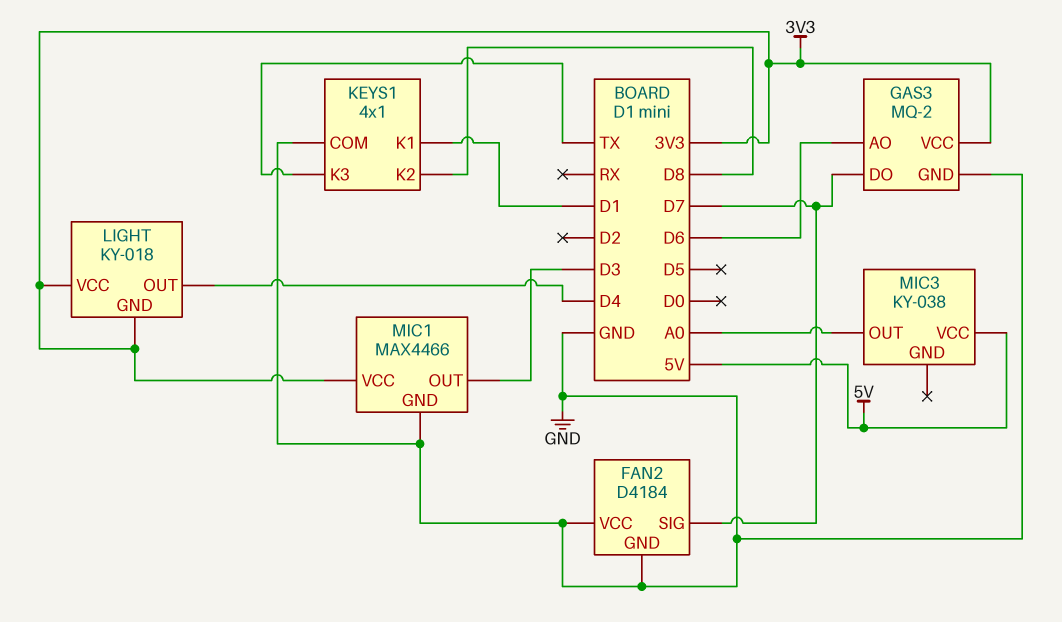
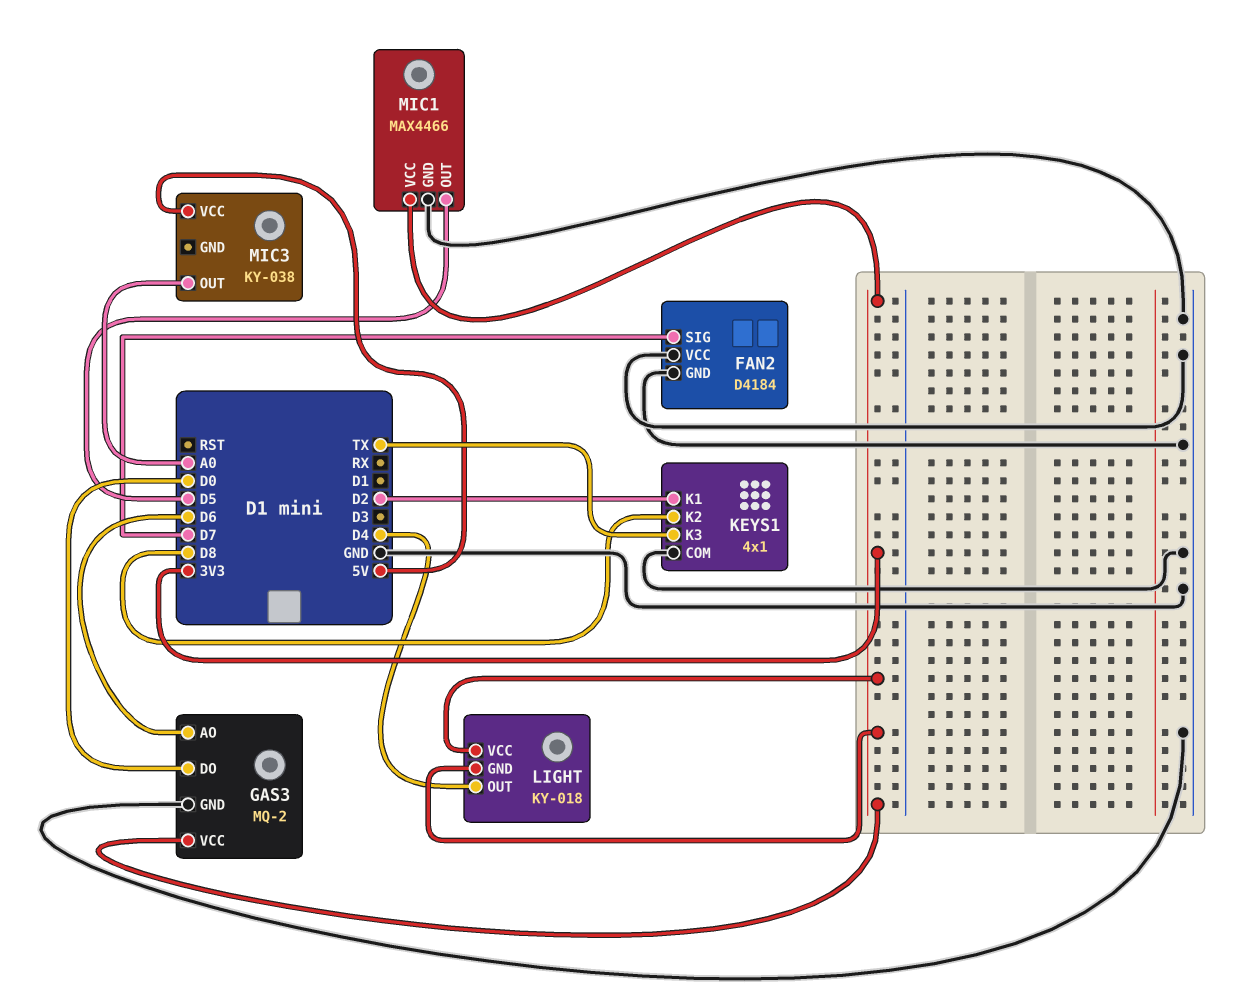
GAS3 pin DO: D7 -> D0
KEYS1 pin K1: D1 -> D2
MIC1 pin OUT: D3 -> D5

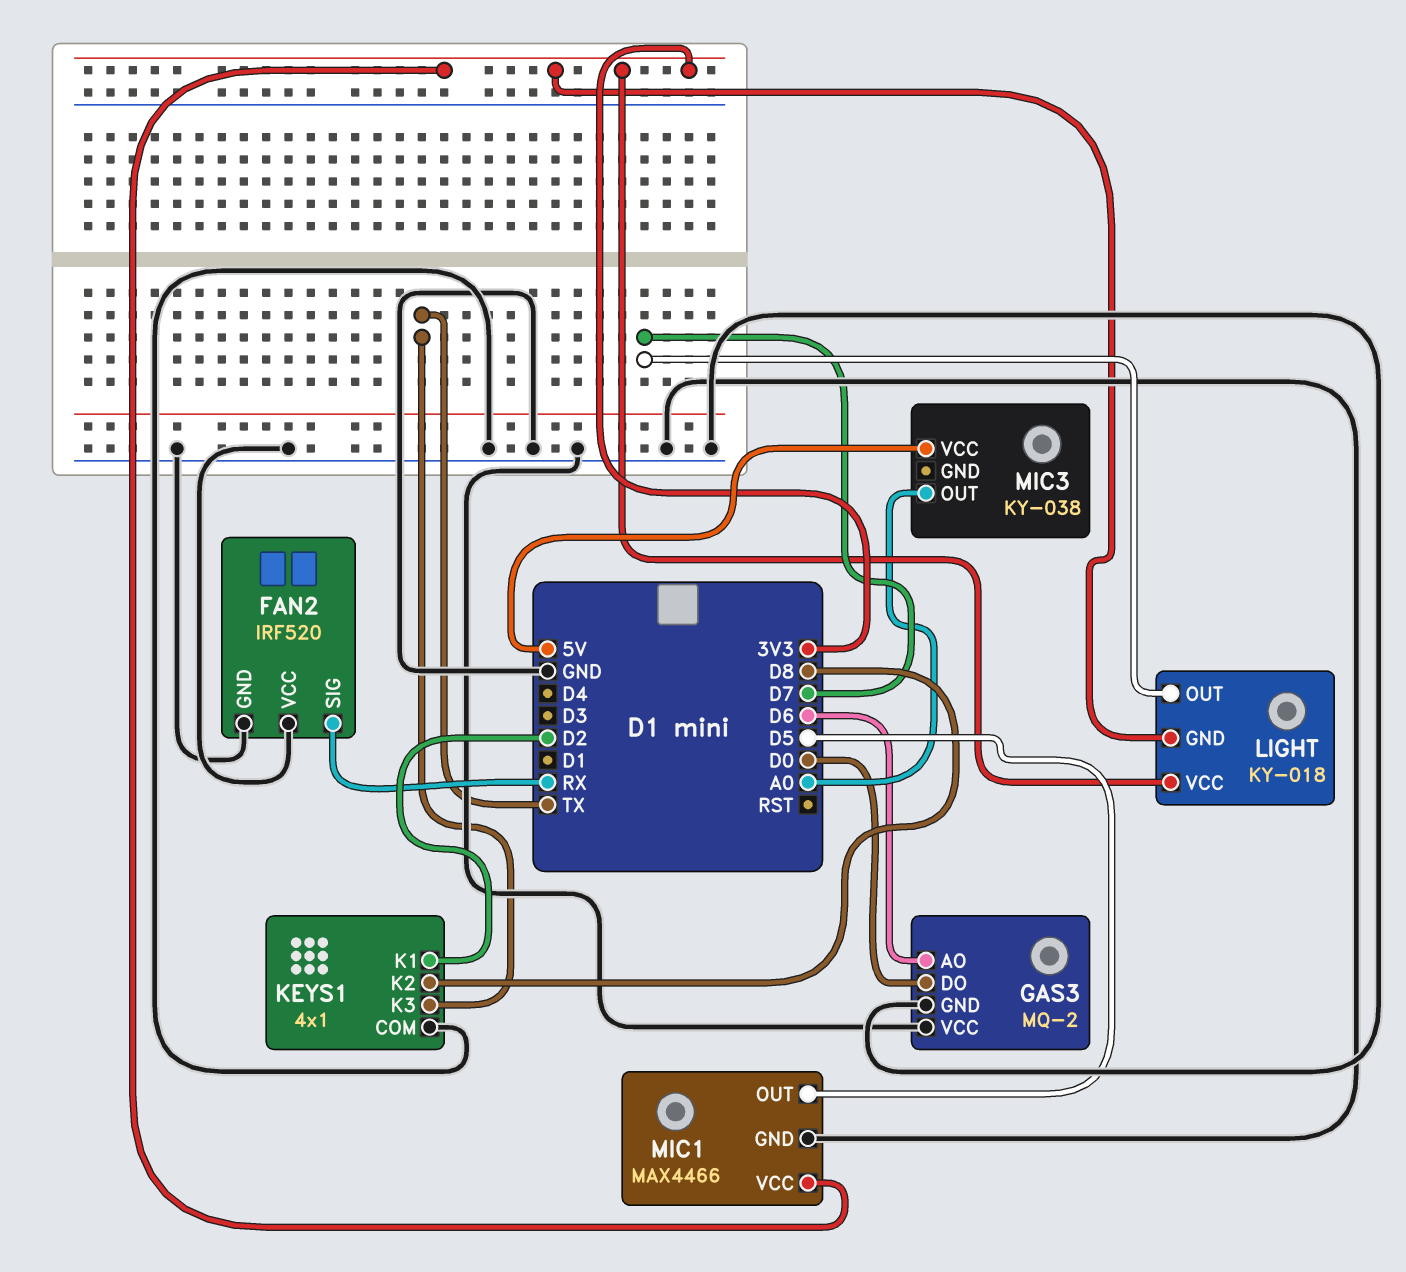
FAN2: D4184 -> IRF520
FAN2 pin SIG: D7 -> RX
GAS3 pin VCC: 3V3 -> GND
LIGHT pin OUT: D4 -> D7

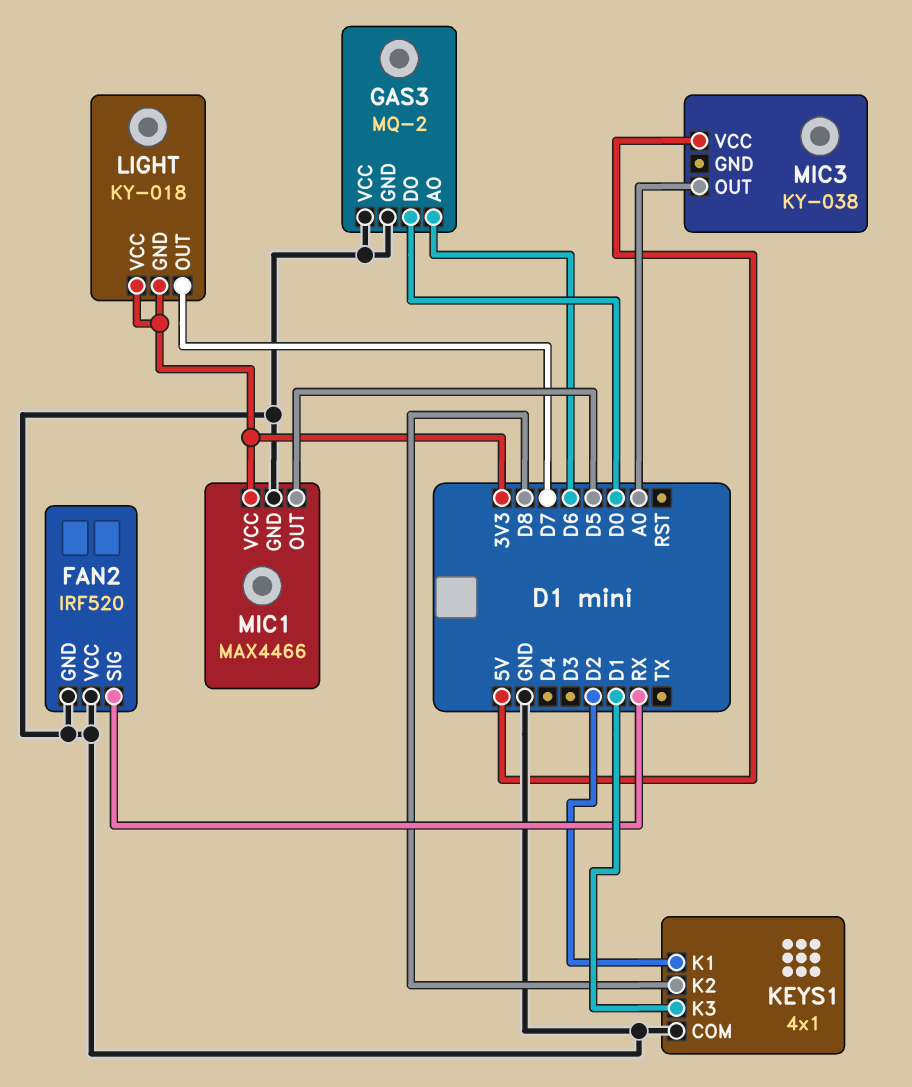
KEYS1 pin K3: TX -> D1

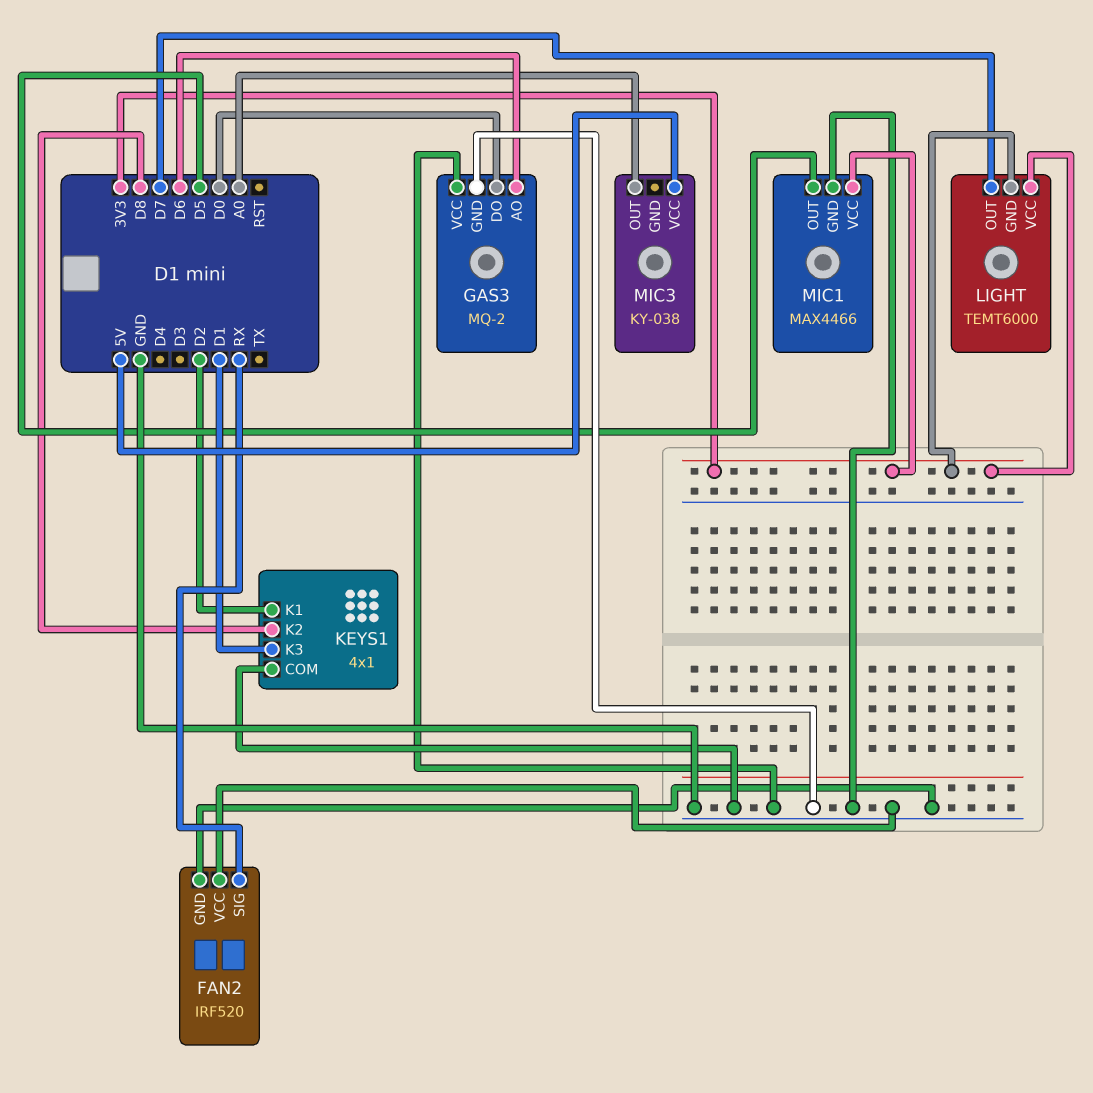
LIGHT: KY-018 -> TEMT6000

